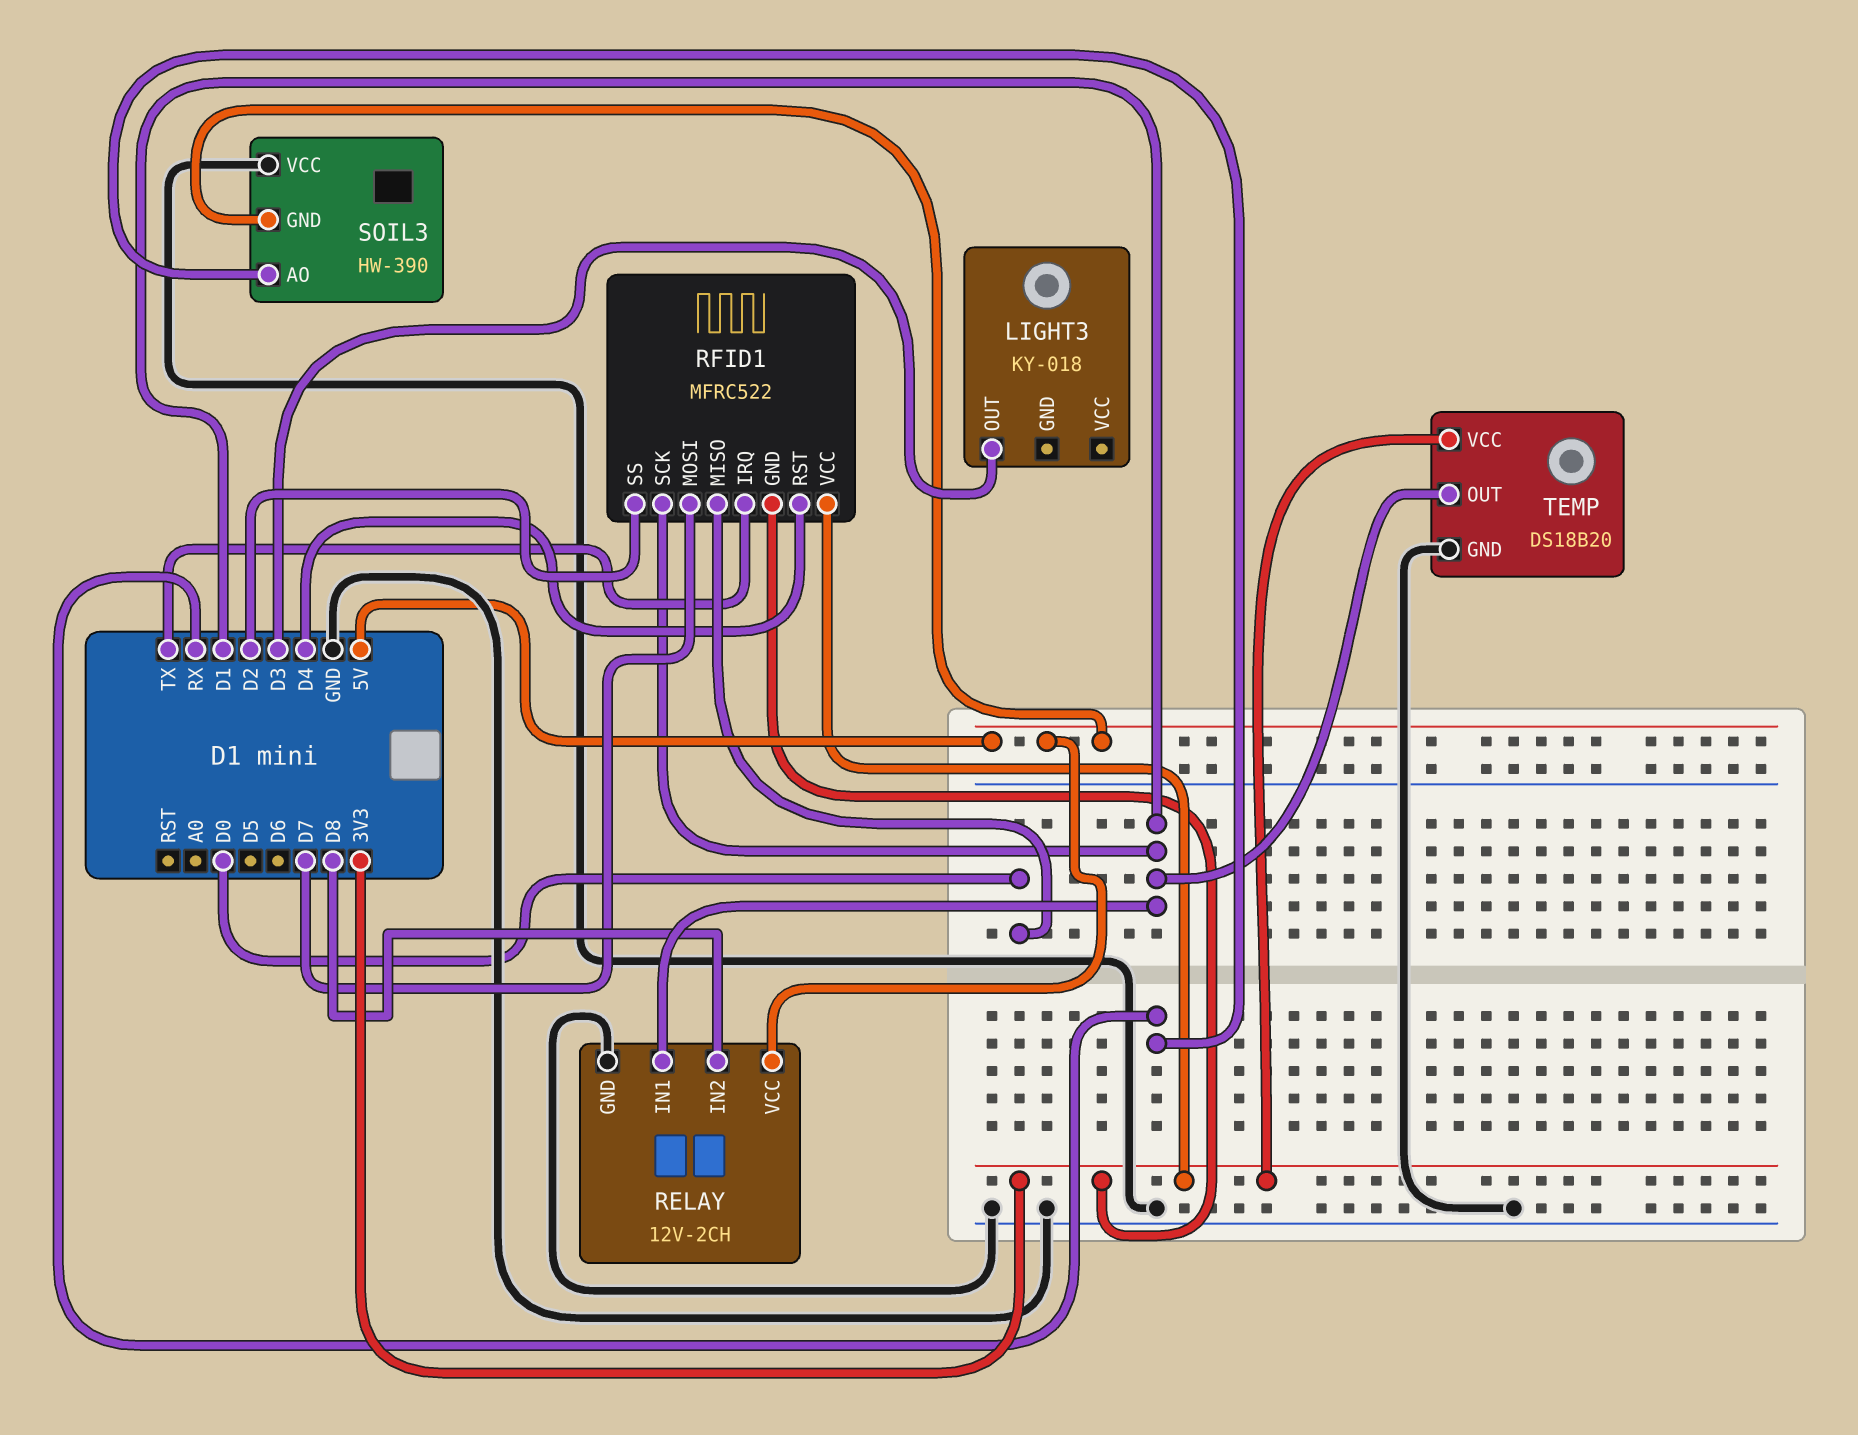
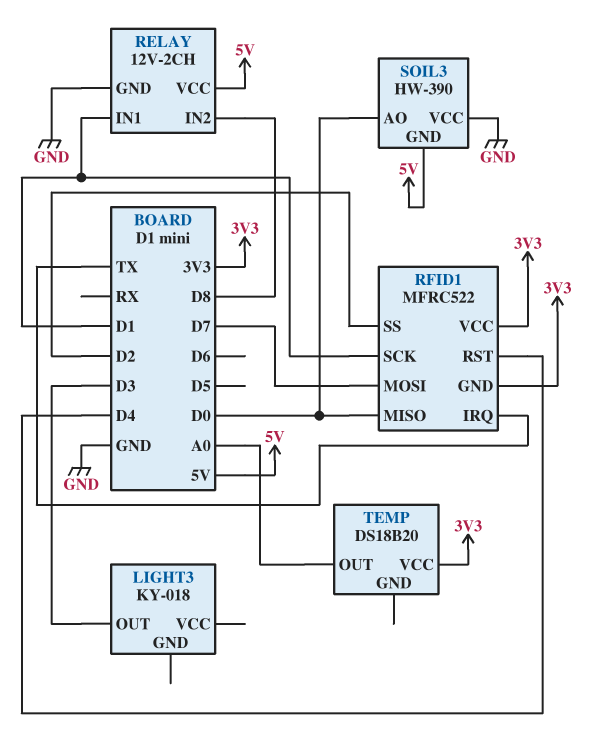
SOIL3 pin AO: RX -> D0
TEMP pin GND: GND -> none
TEMP pin OUT: D1 -> A0

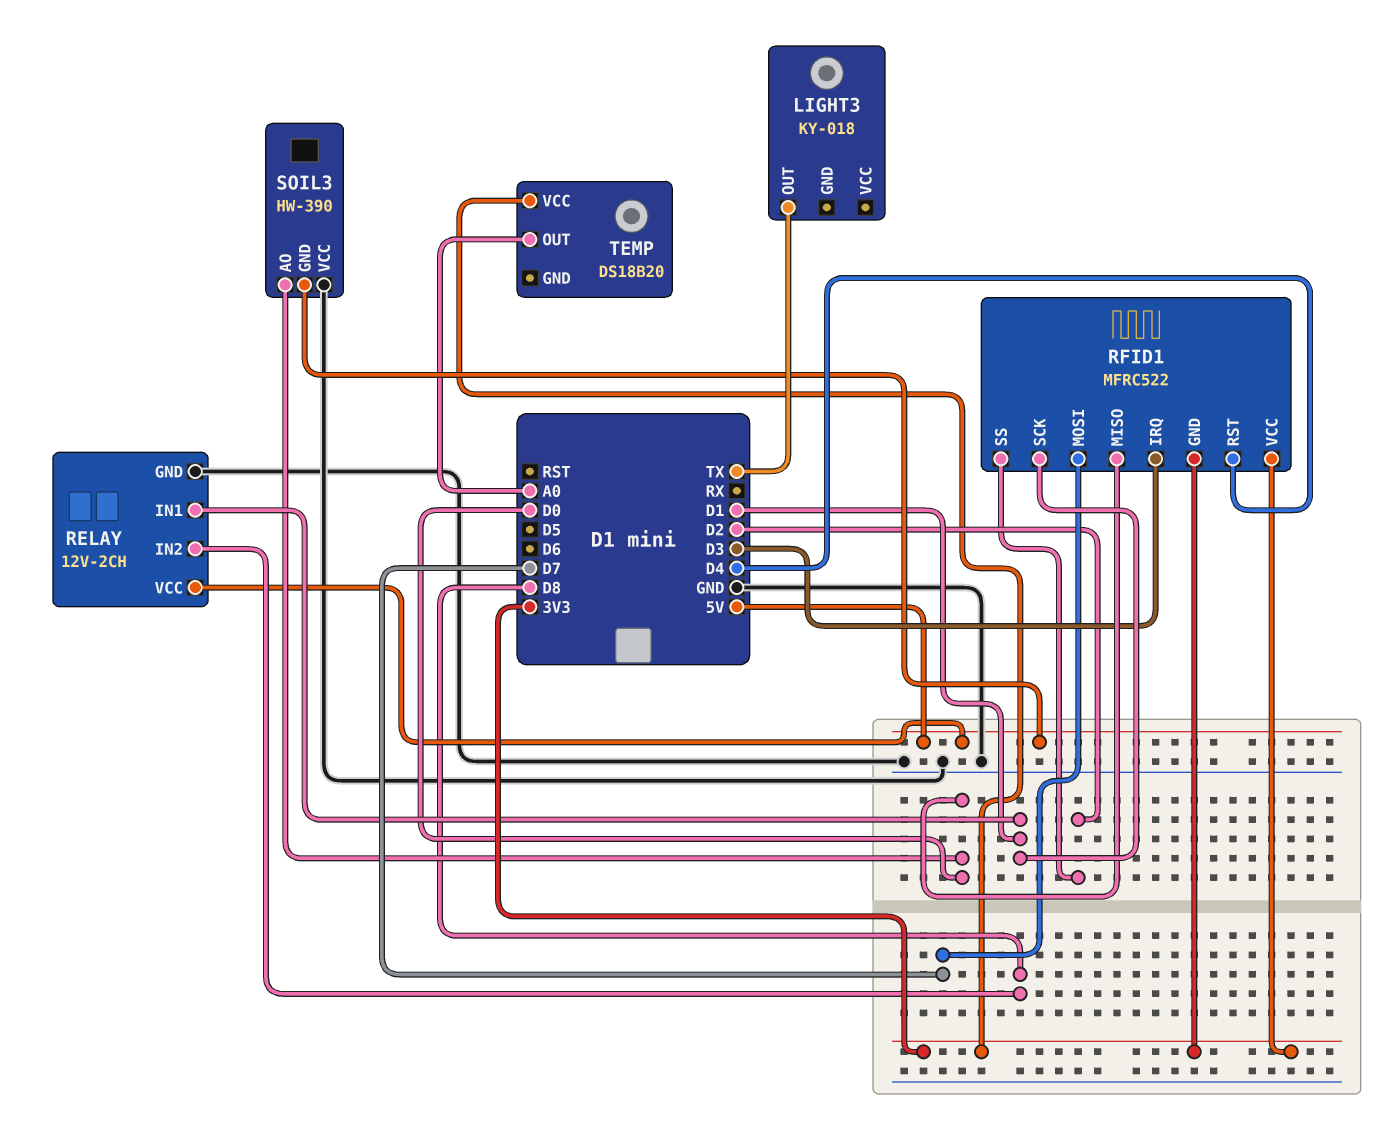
LIGHT3 pin OUT: D3 -> TX
RFID1 pin IRQ: TX -> D3

